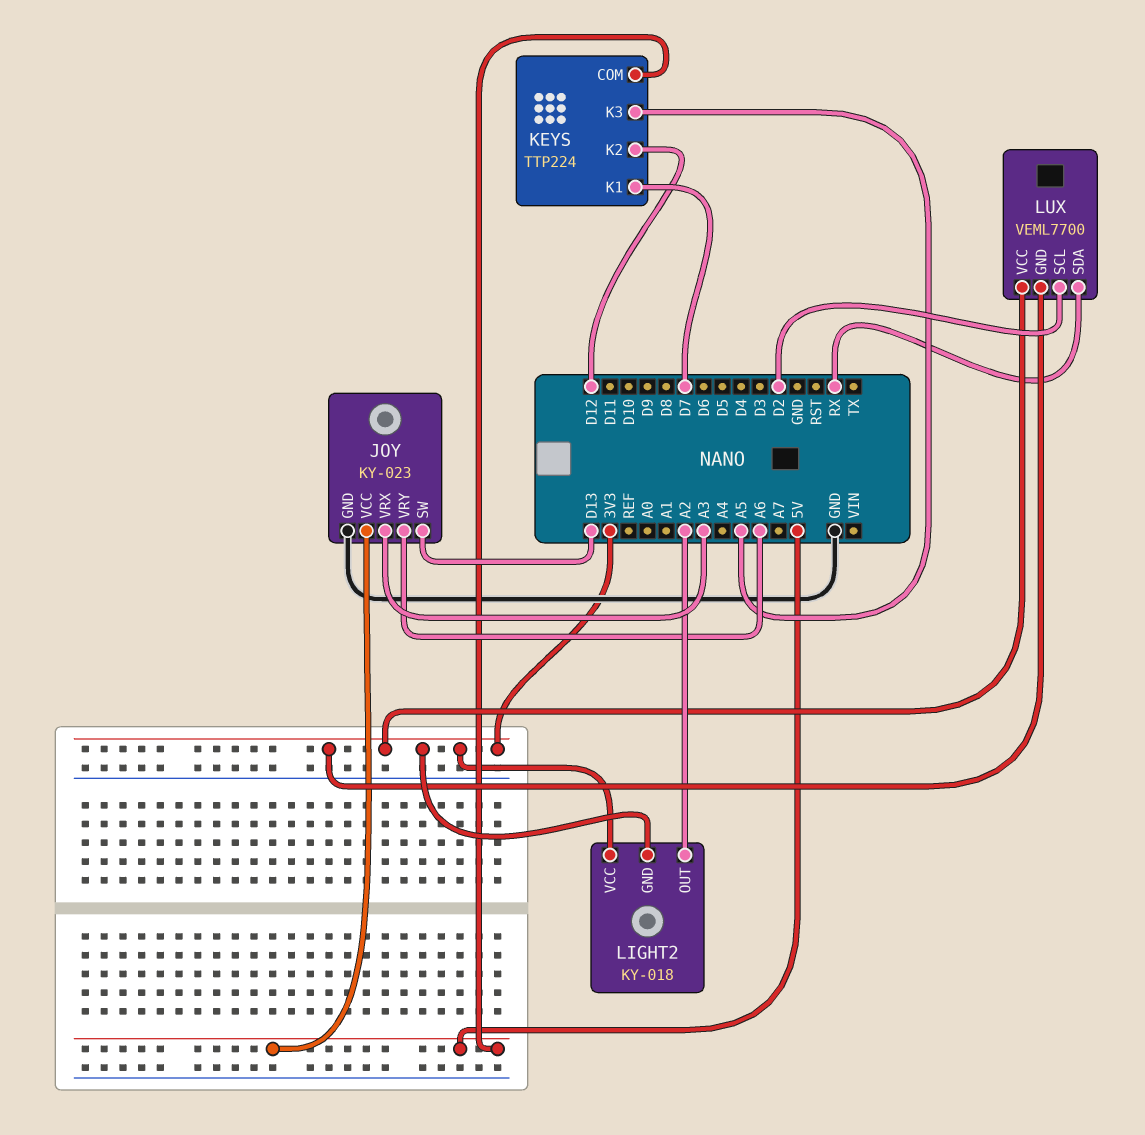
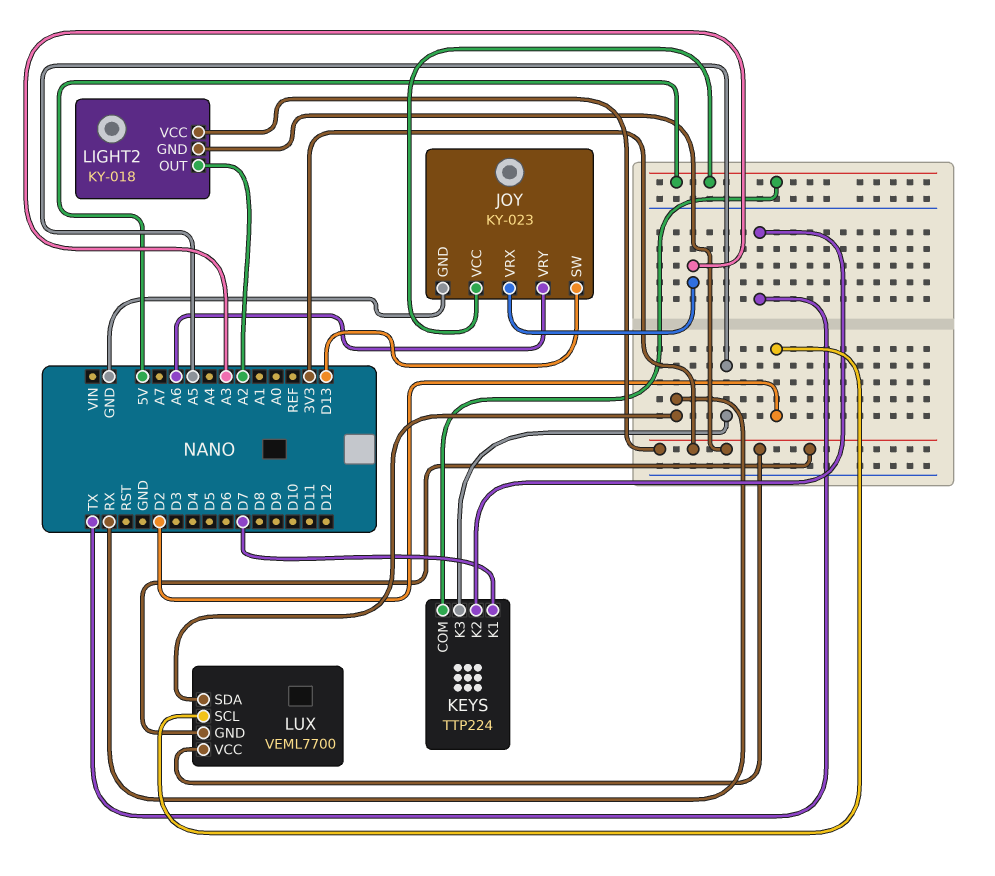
KEYS pin K2: D12 -> TX

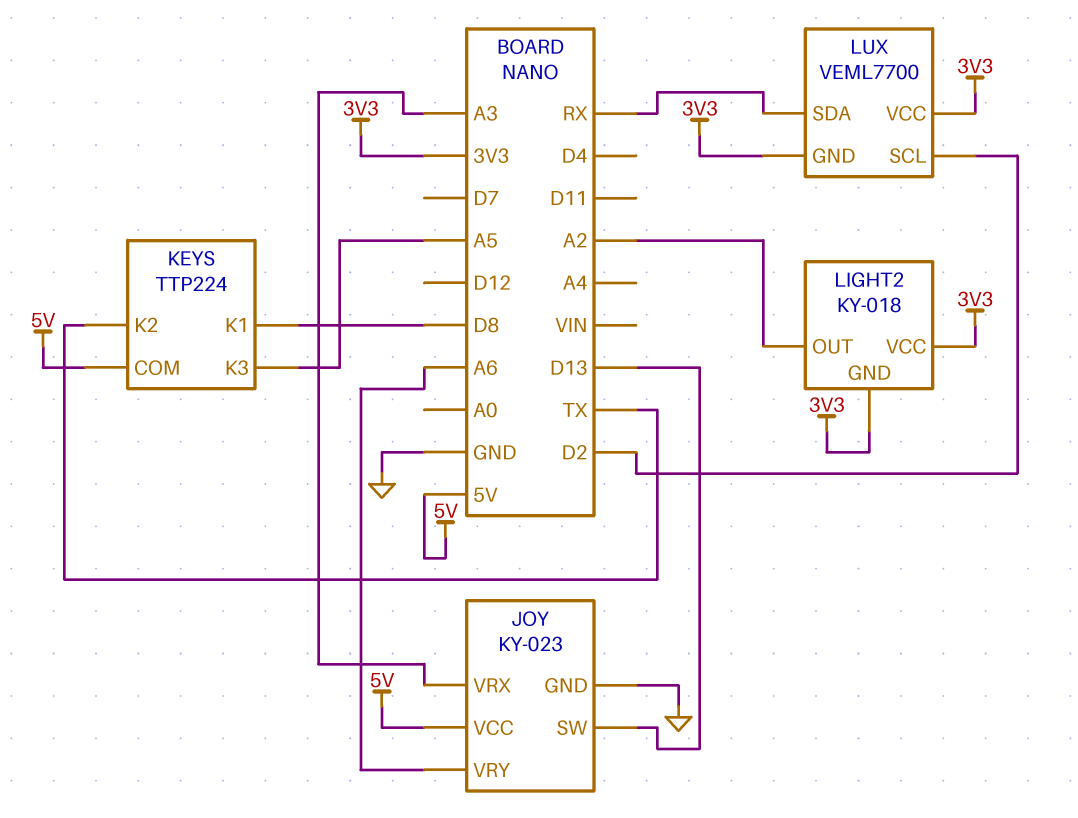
KEYS pin K1: D7 -> D8

